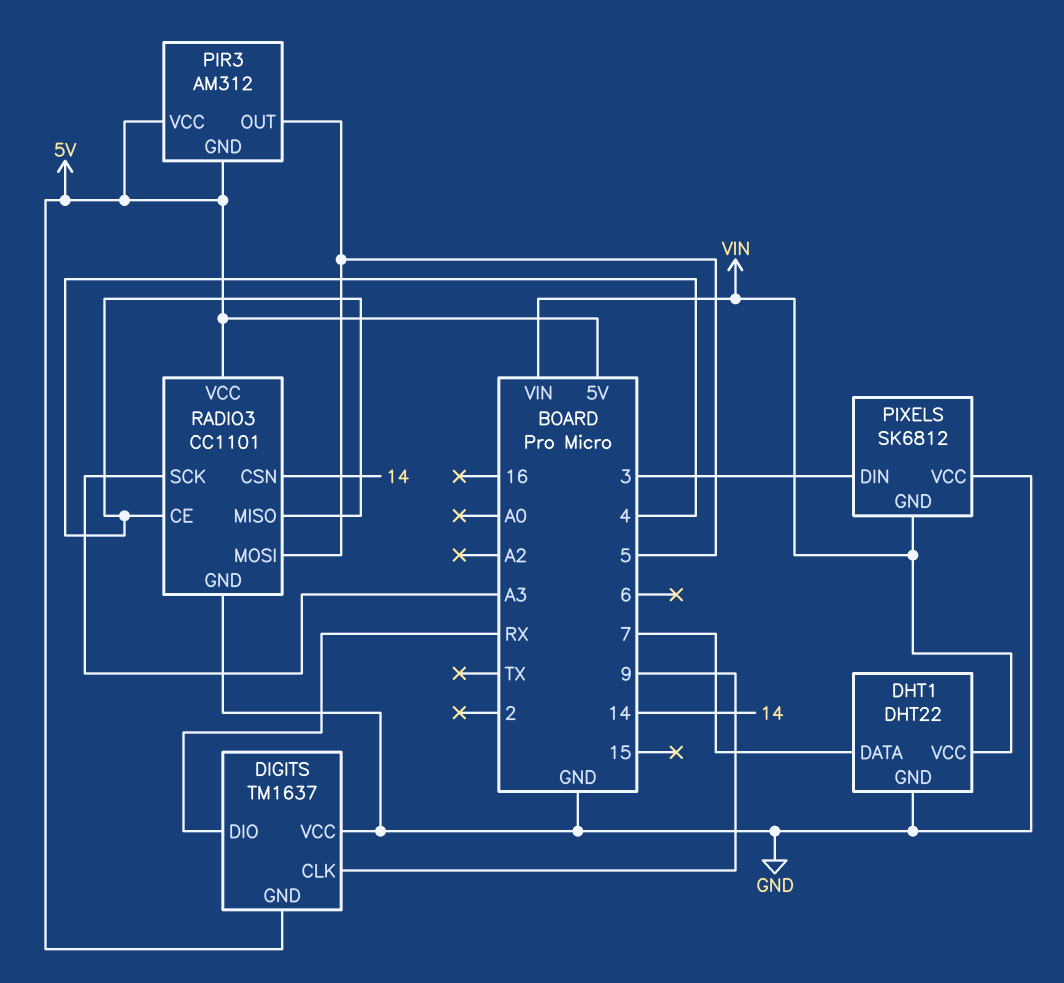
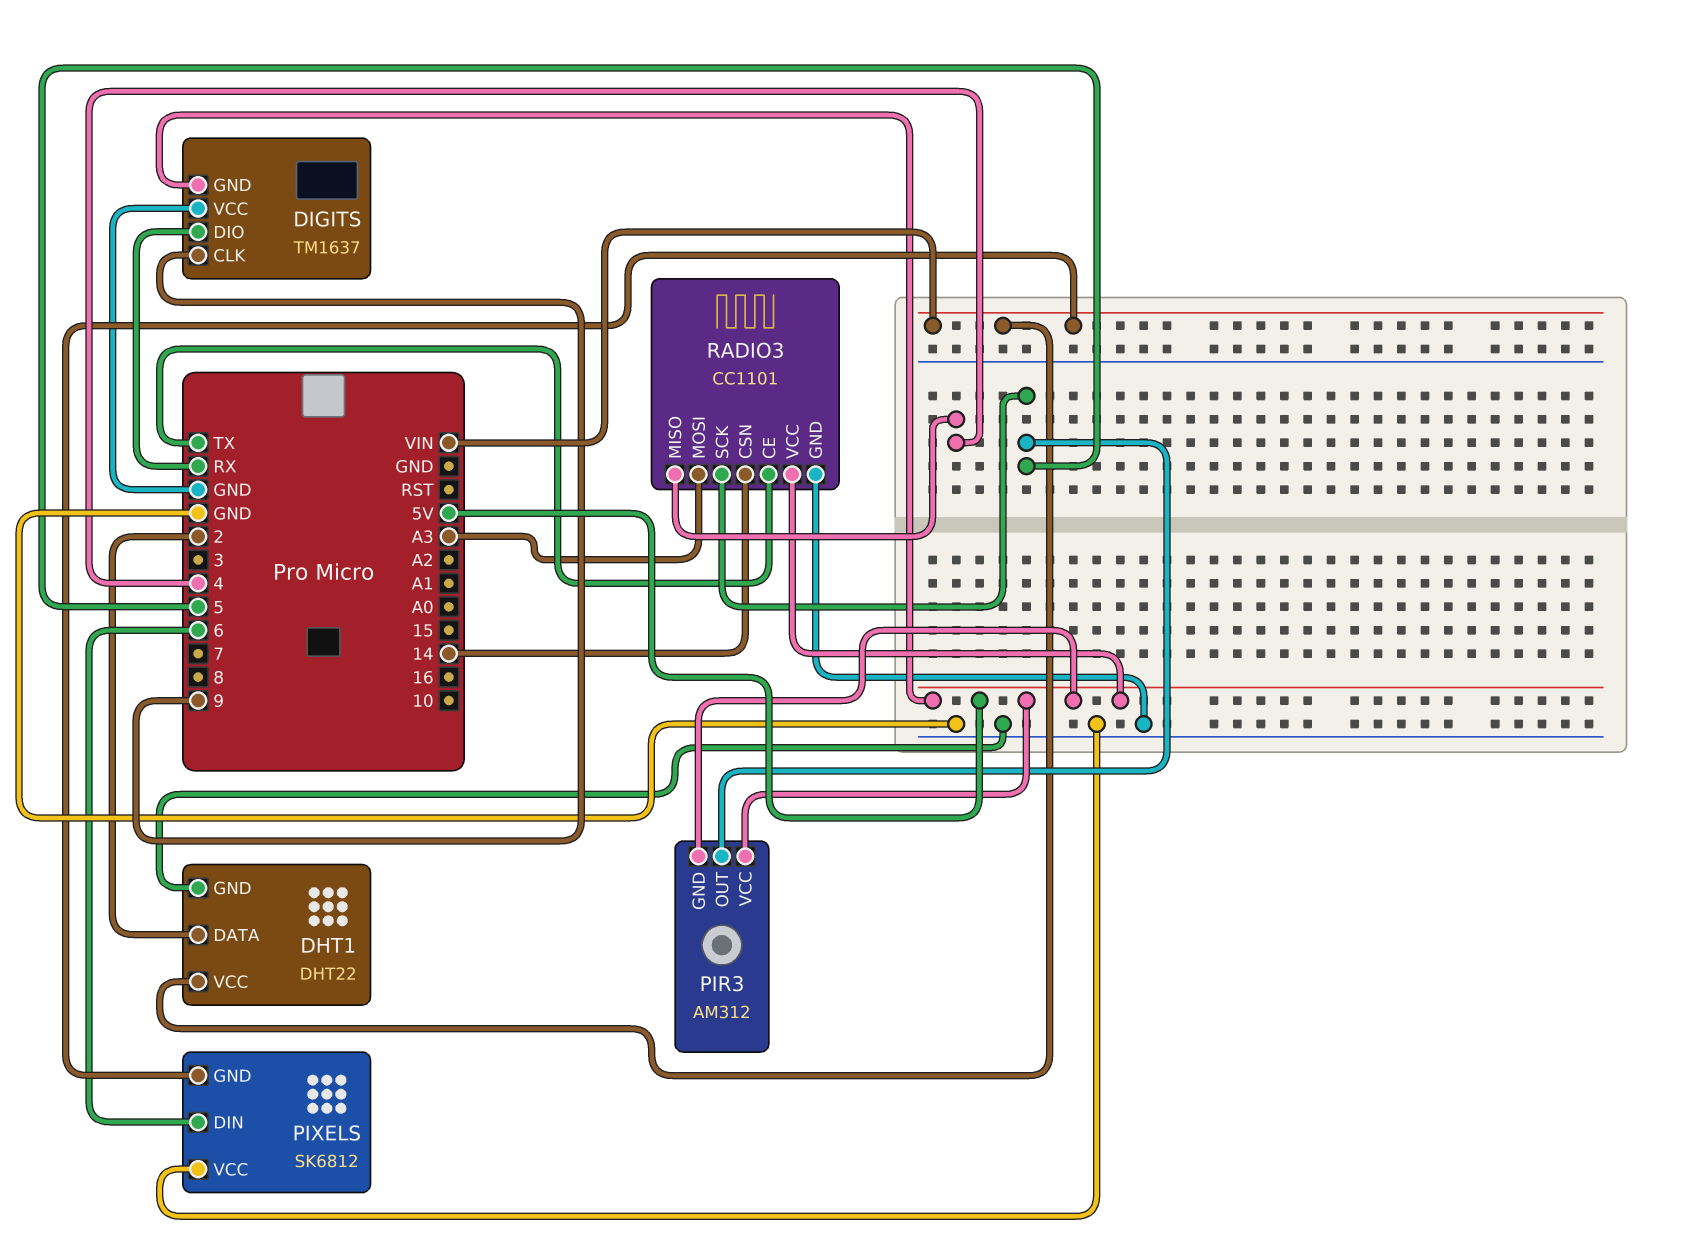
DHT1 pin DATA: 7 -> 2
PIXELS pin DIN: 3 -> 6
RADIO3 pin CE: 4 -> TX
RADIO3 pin MOSI: 5 -> A3
RADIO3 pin SCK: A3 -> 5

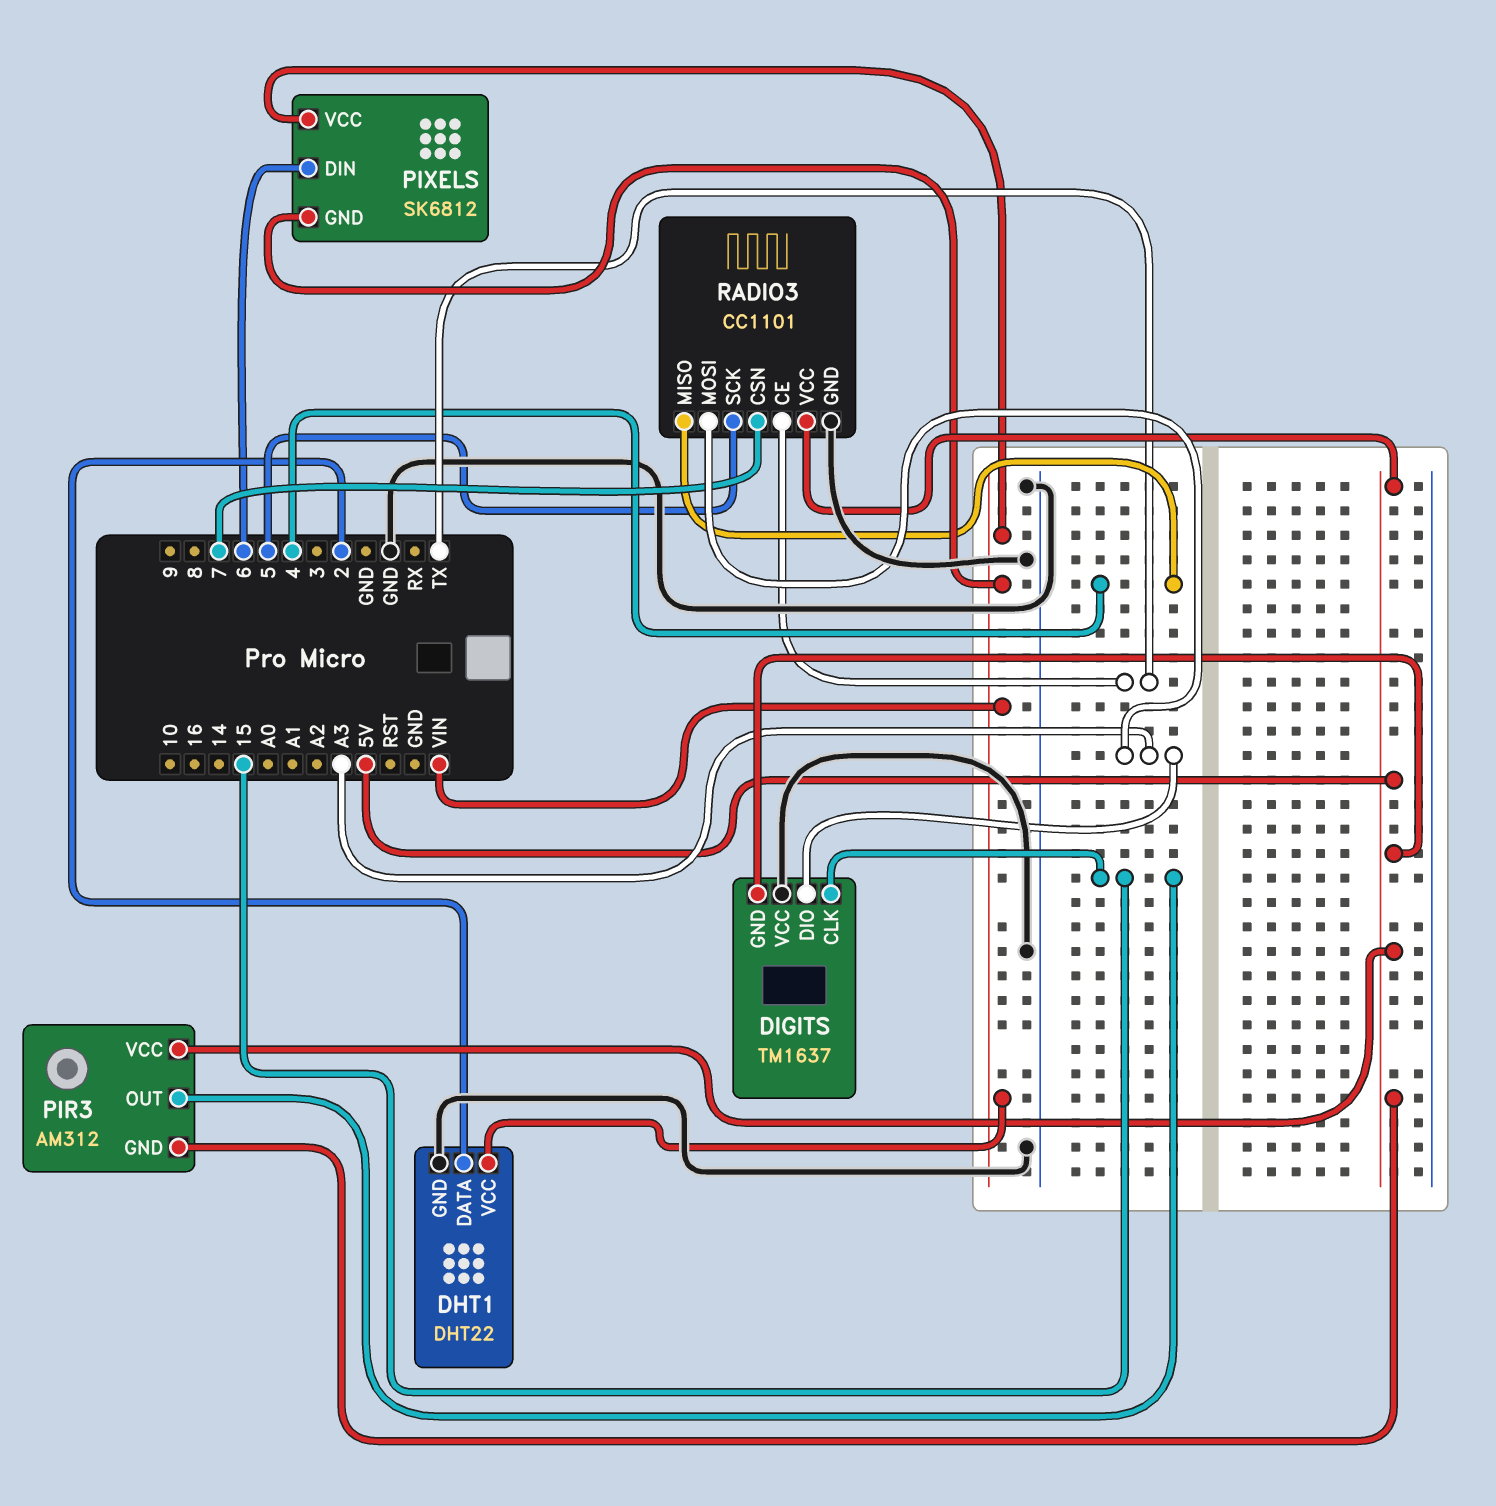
DIGITS pin CLK: 9 -> 15
DIGITS pin DIO: RX -> A3
PIR3 pin OUT: 5 -> 15
PIXELS pin VCC: GND -> VIN
RADIO3 pin CSN: 14 -> 7

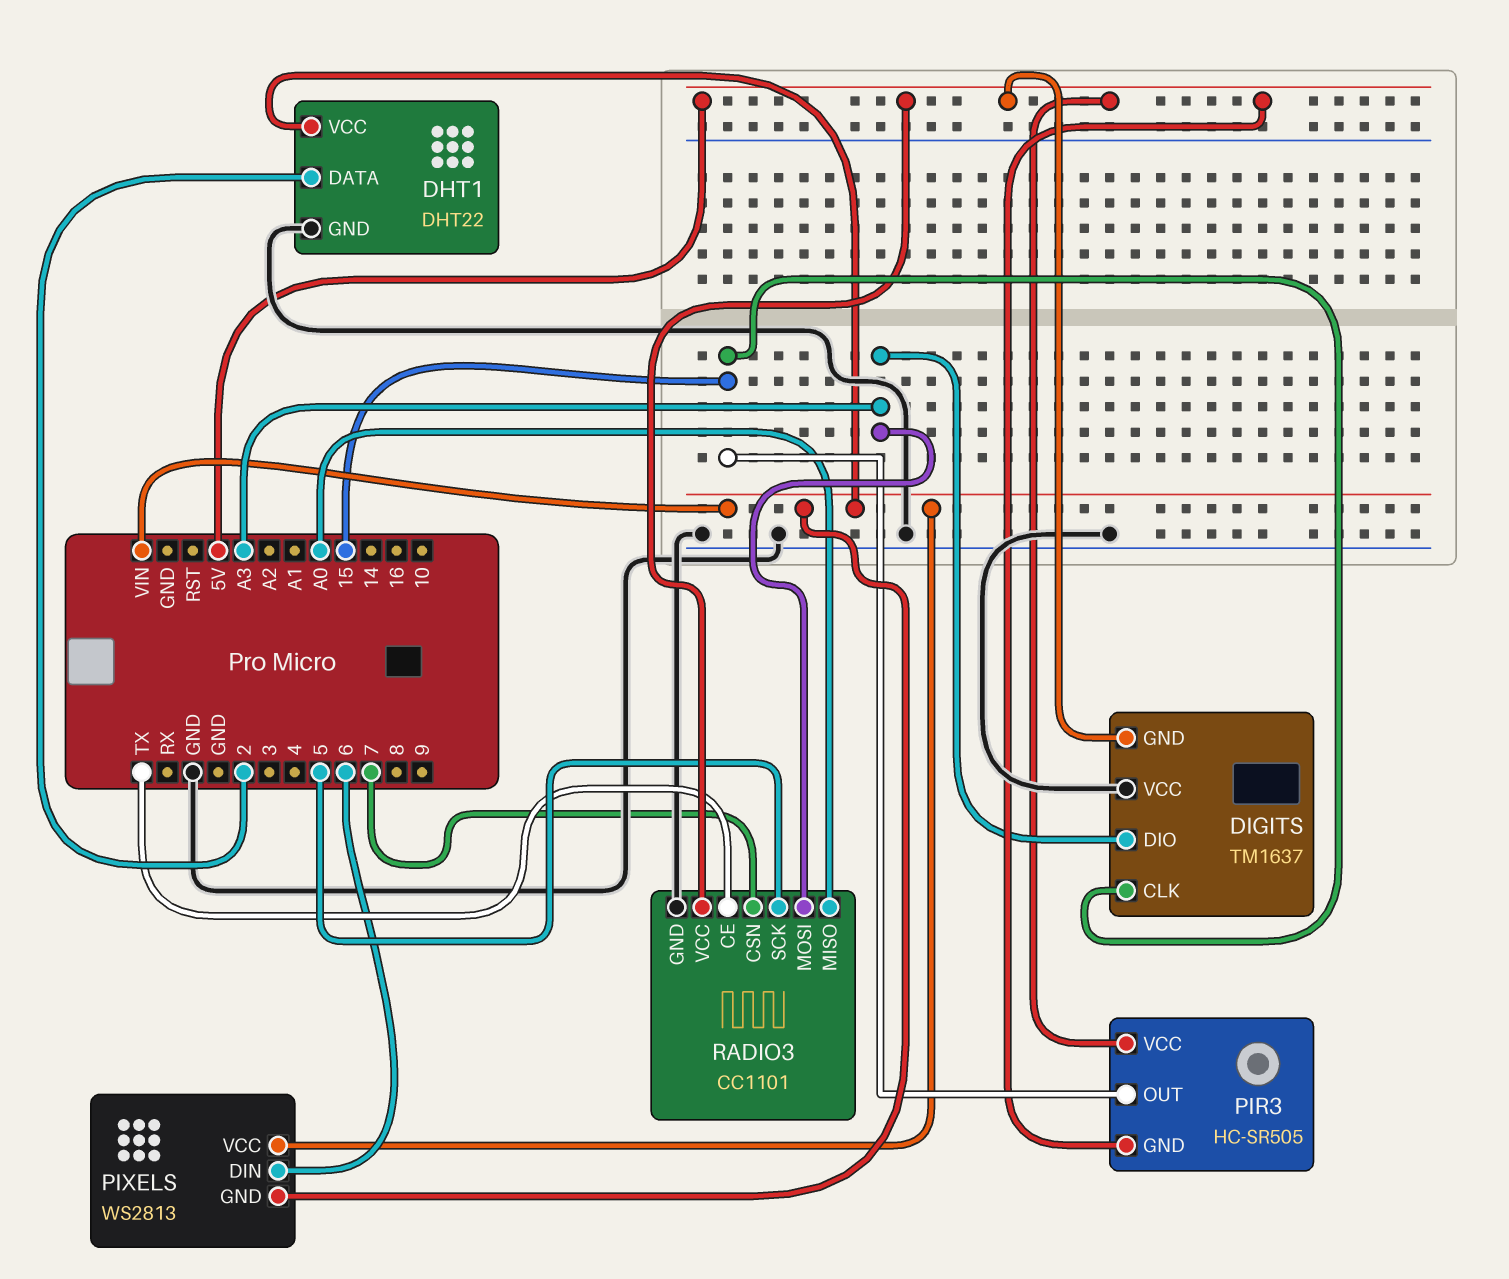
PIR3: AM312 -> HC-SR505
PIXELS: SK6812 -> WS2813
RADIO3 pin MISO: 4 -> A0

